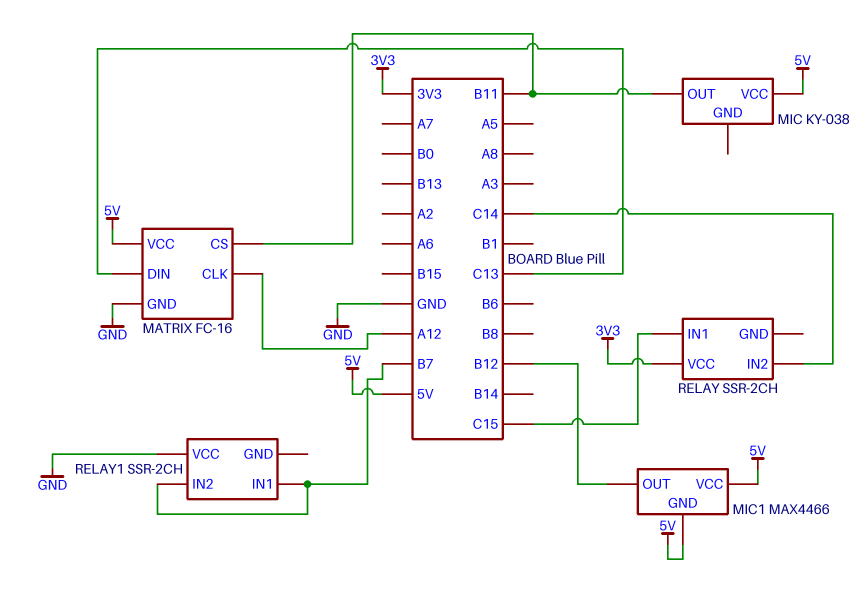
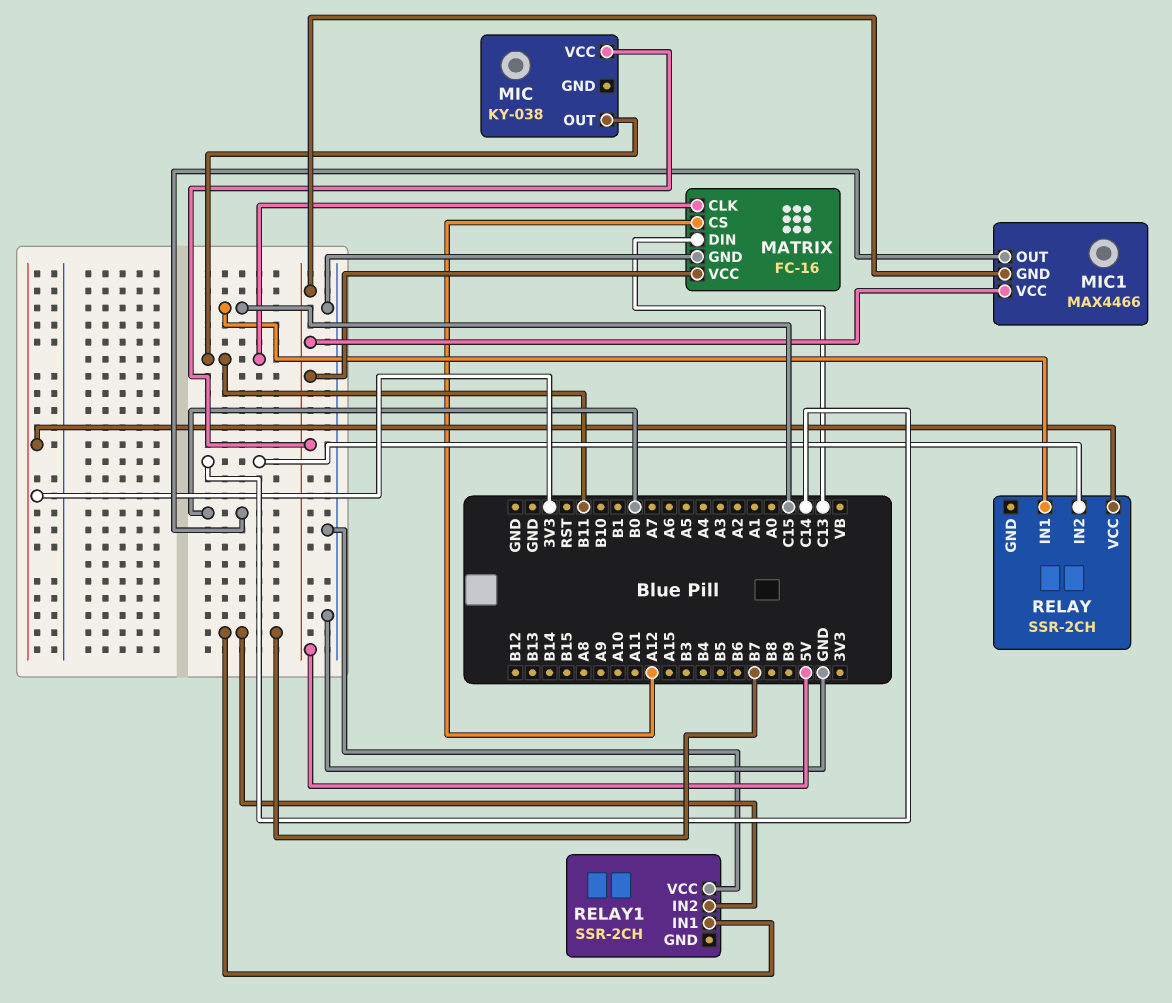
MATRIX pin CLK: A12 -> B11
MATRIX pin CS: B11 -> A12
MIC1 pin OUT: B12 -> B0

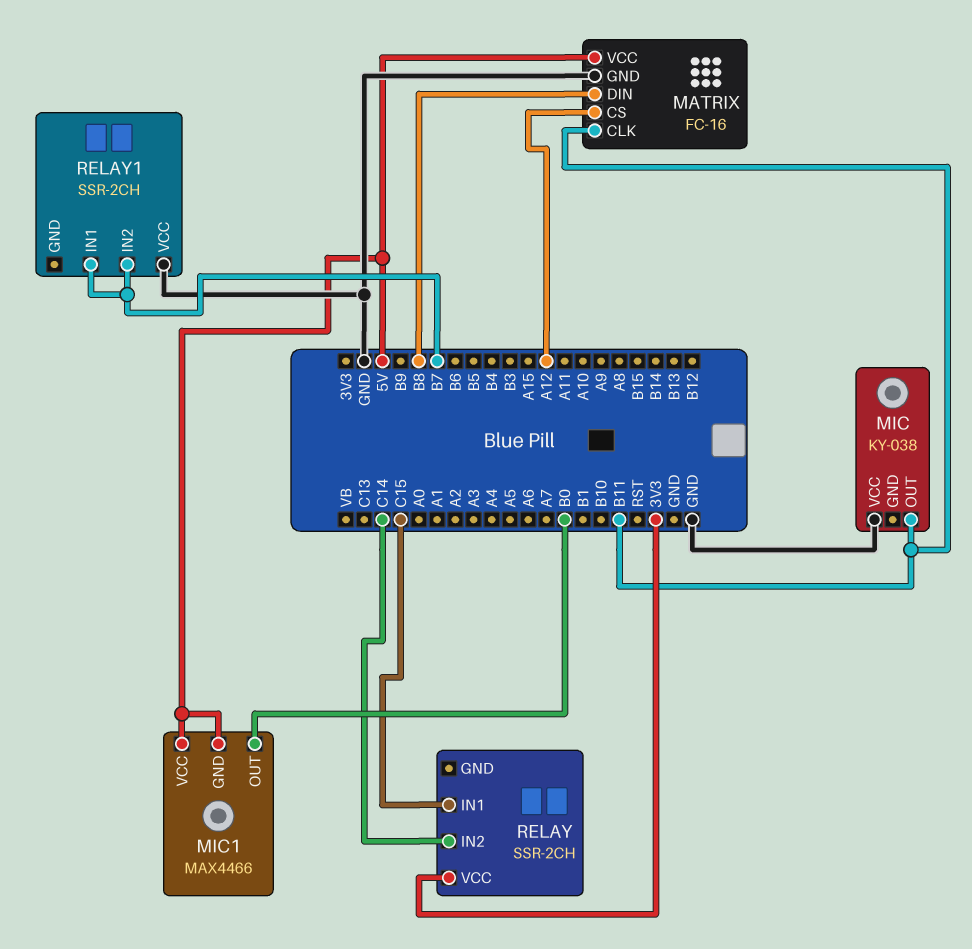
MATRIX pin DIN: C13 -> B8
MIC pin VCC: 5V -> GND

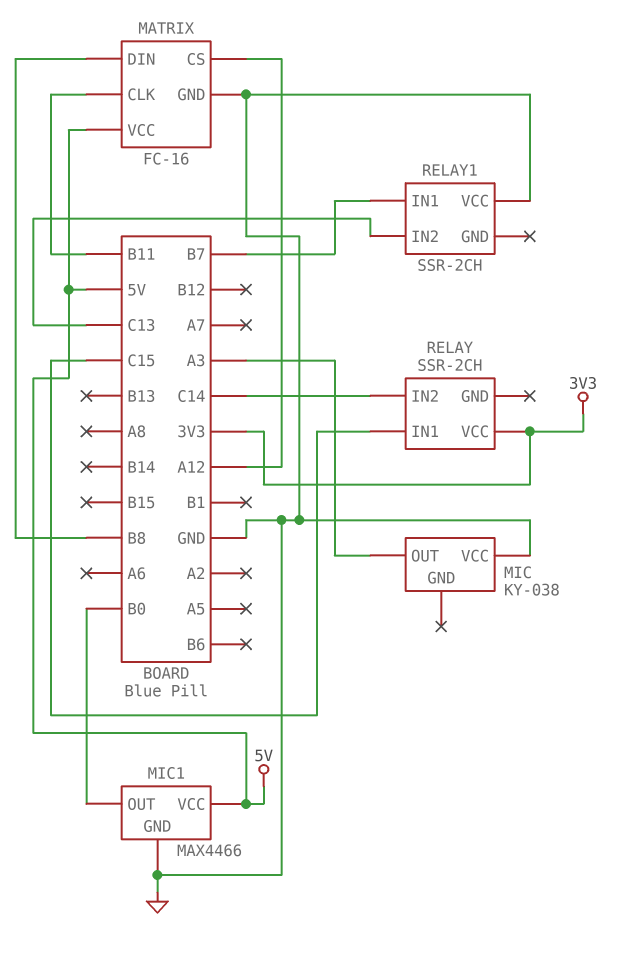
MIC pin OUT: B11 -> A3
MIC1 pin GND: 5V -> GND
RELAY1 pin IN2: B7 -> C13

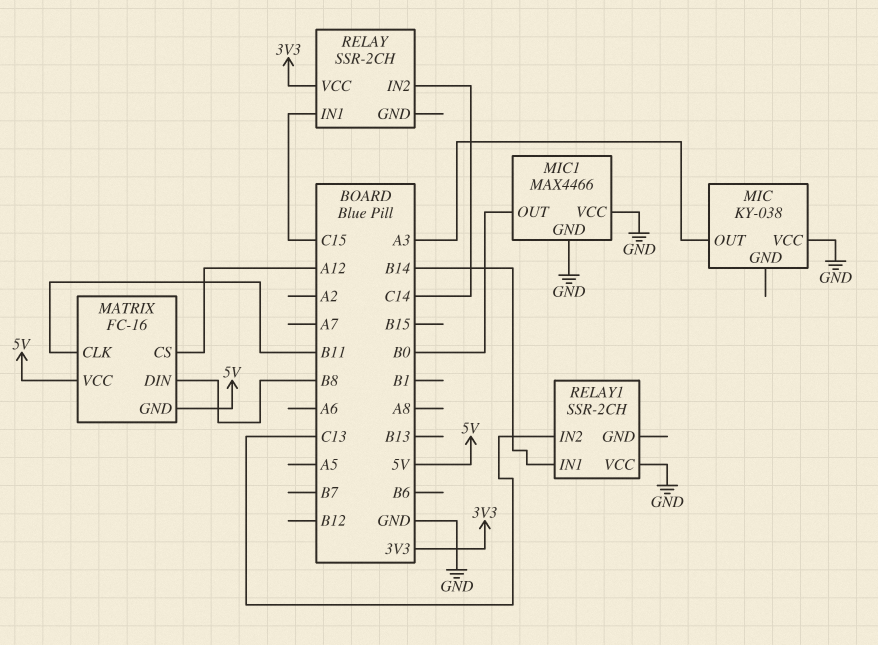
MATRIX pin GND: GND -> 5V
MIC1 pin VCC: 5V -> GND
RELAY1 pin IN1: B7 -> B14

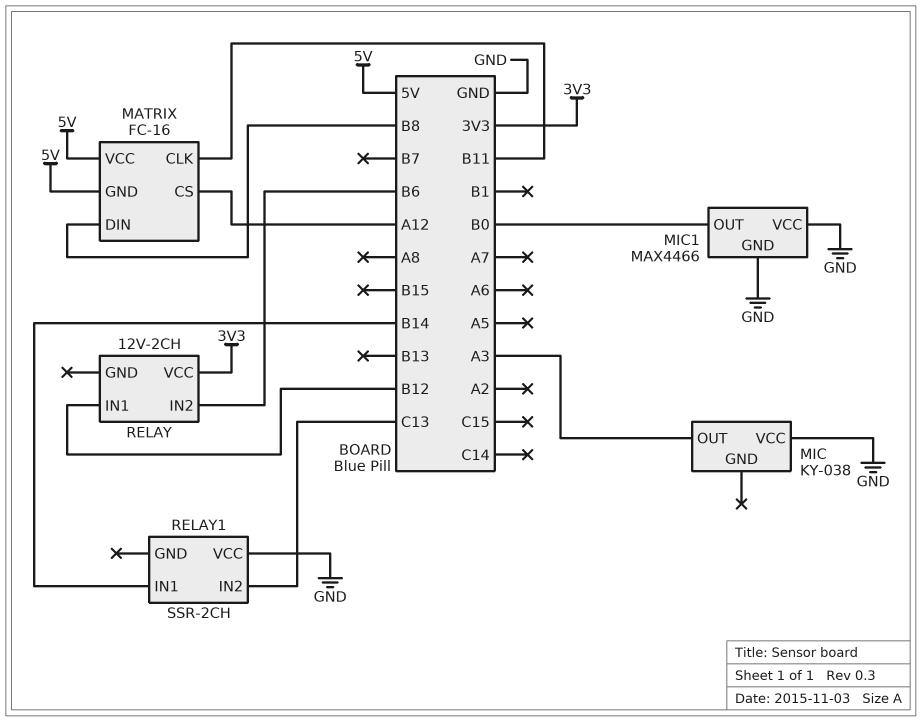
RELAY: SSR-2CH -> 12V-2CH
RELAY pin IN1: C15 -> B12
RELAY pin IN2: C14 -> B6

